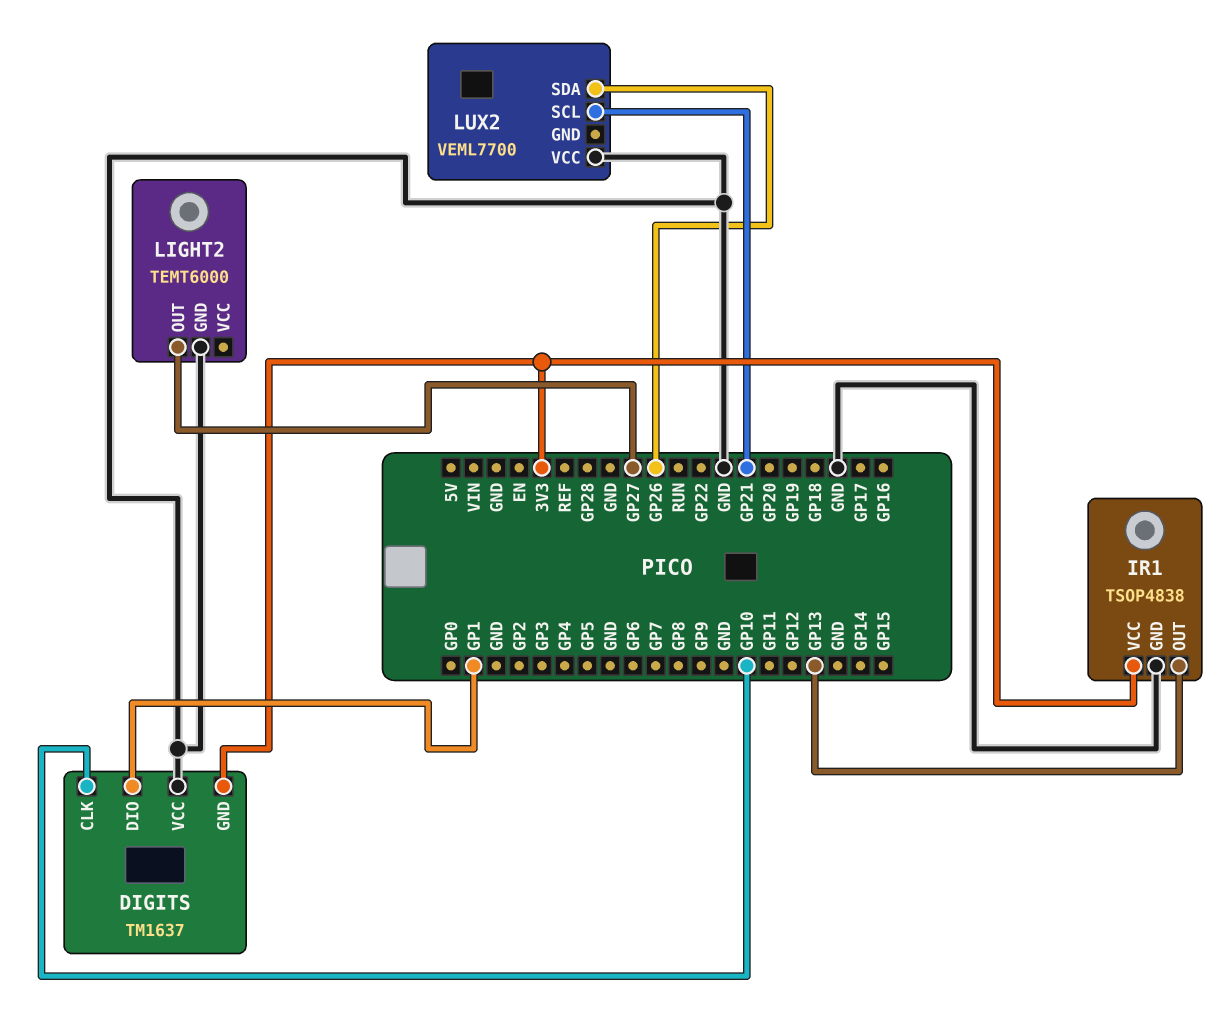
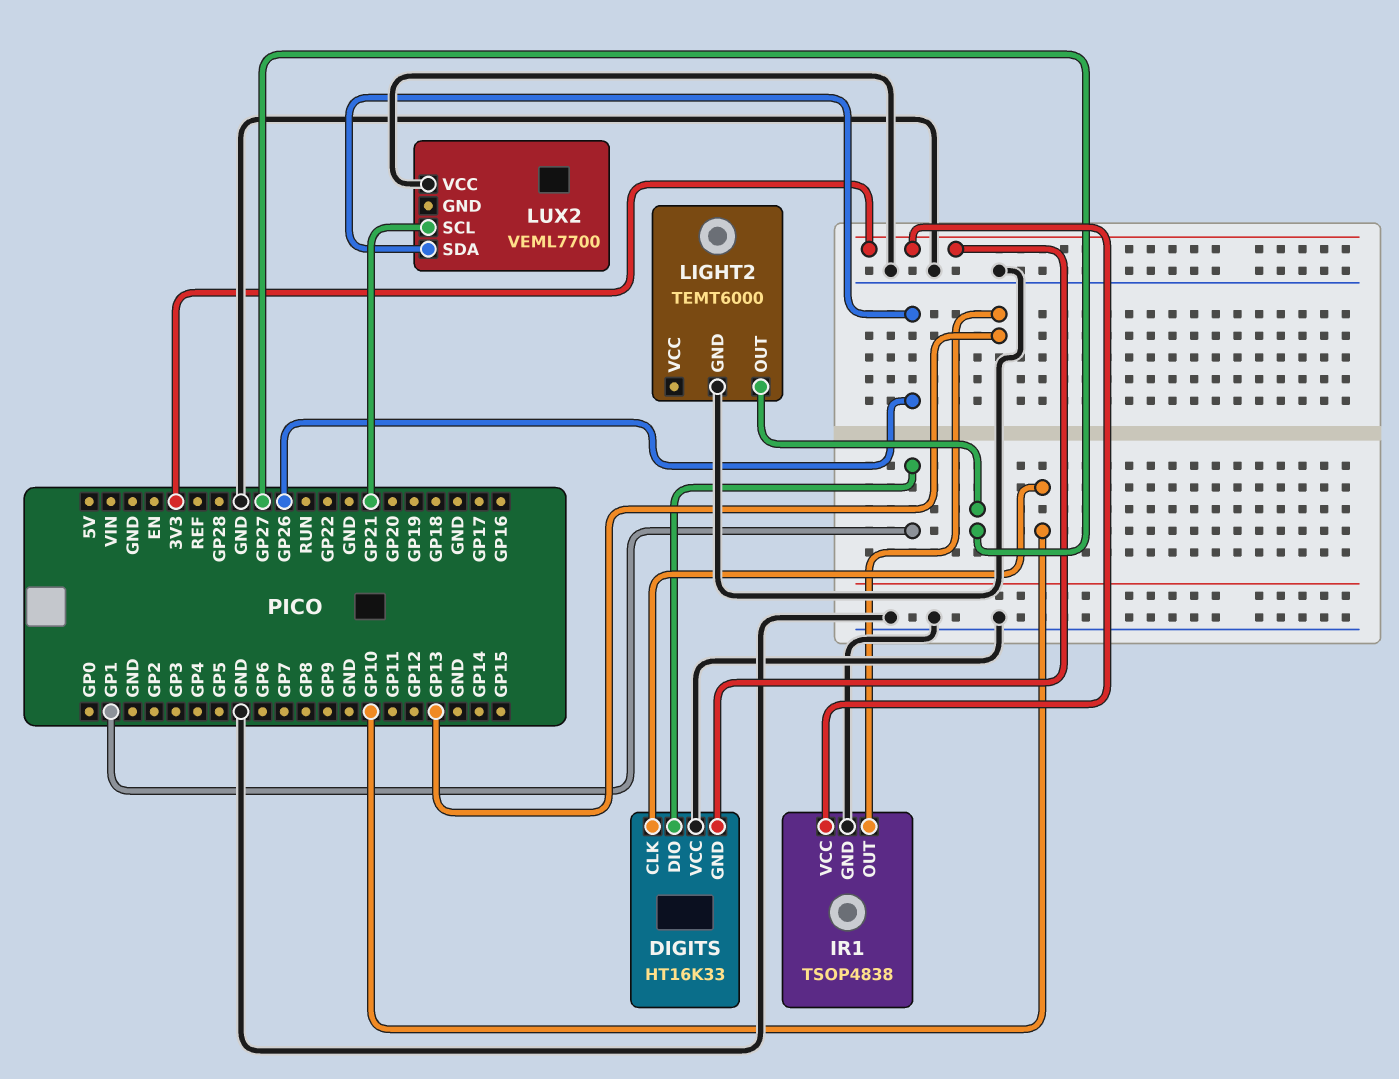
DIGITS: TM1637 -> HT16K33

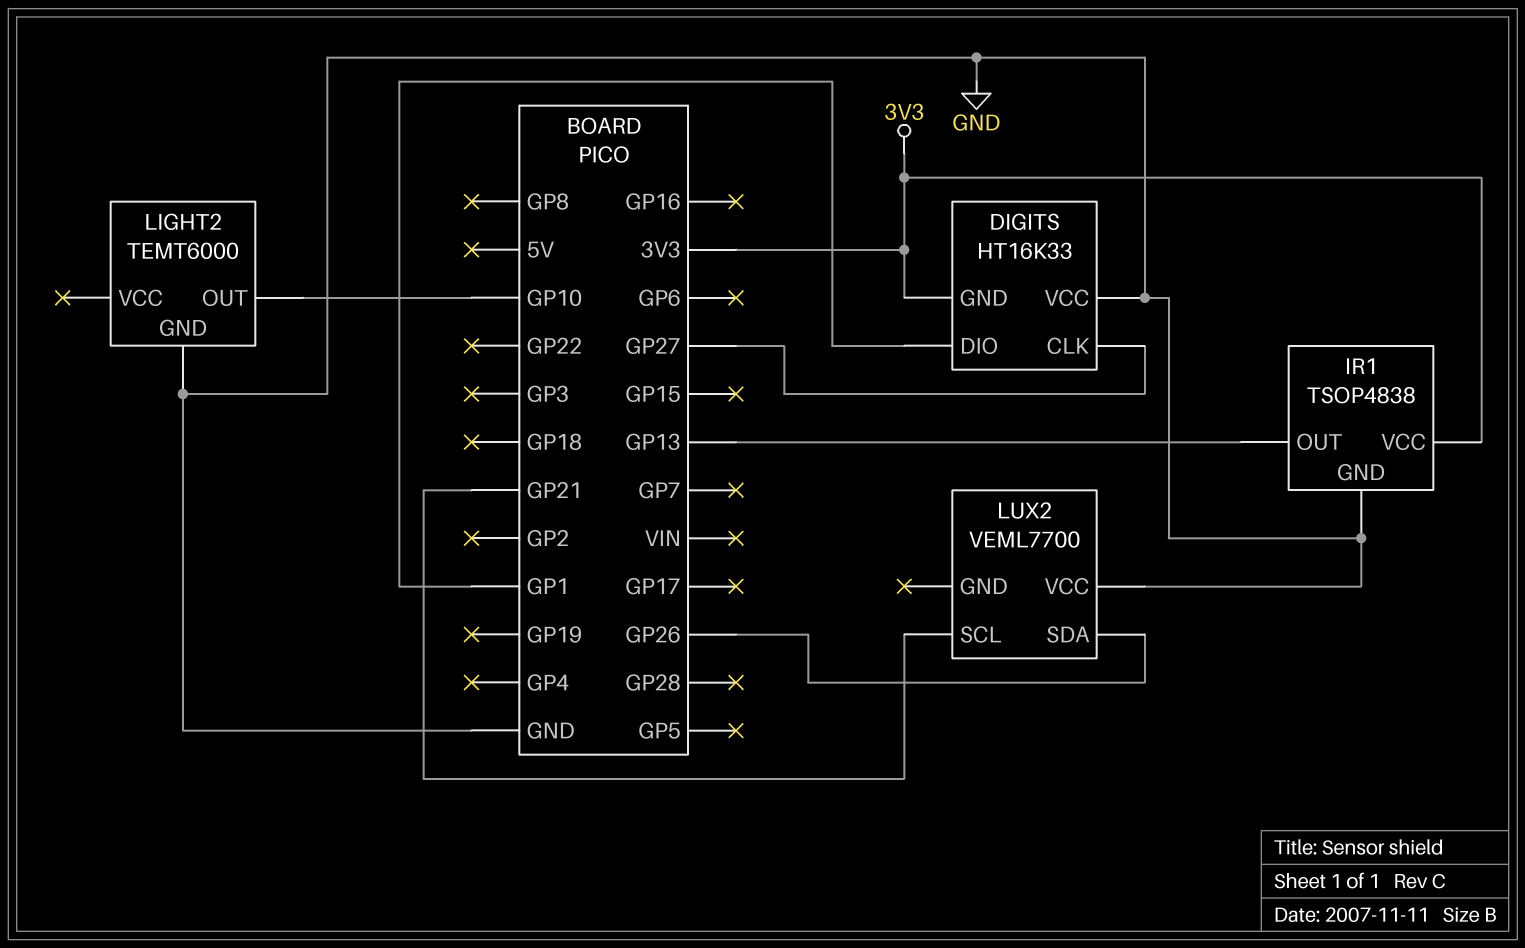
DIGITS pin CLK: GP10 -> GP27
LIGHT2 pin OUT: GP27 -> GP10

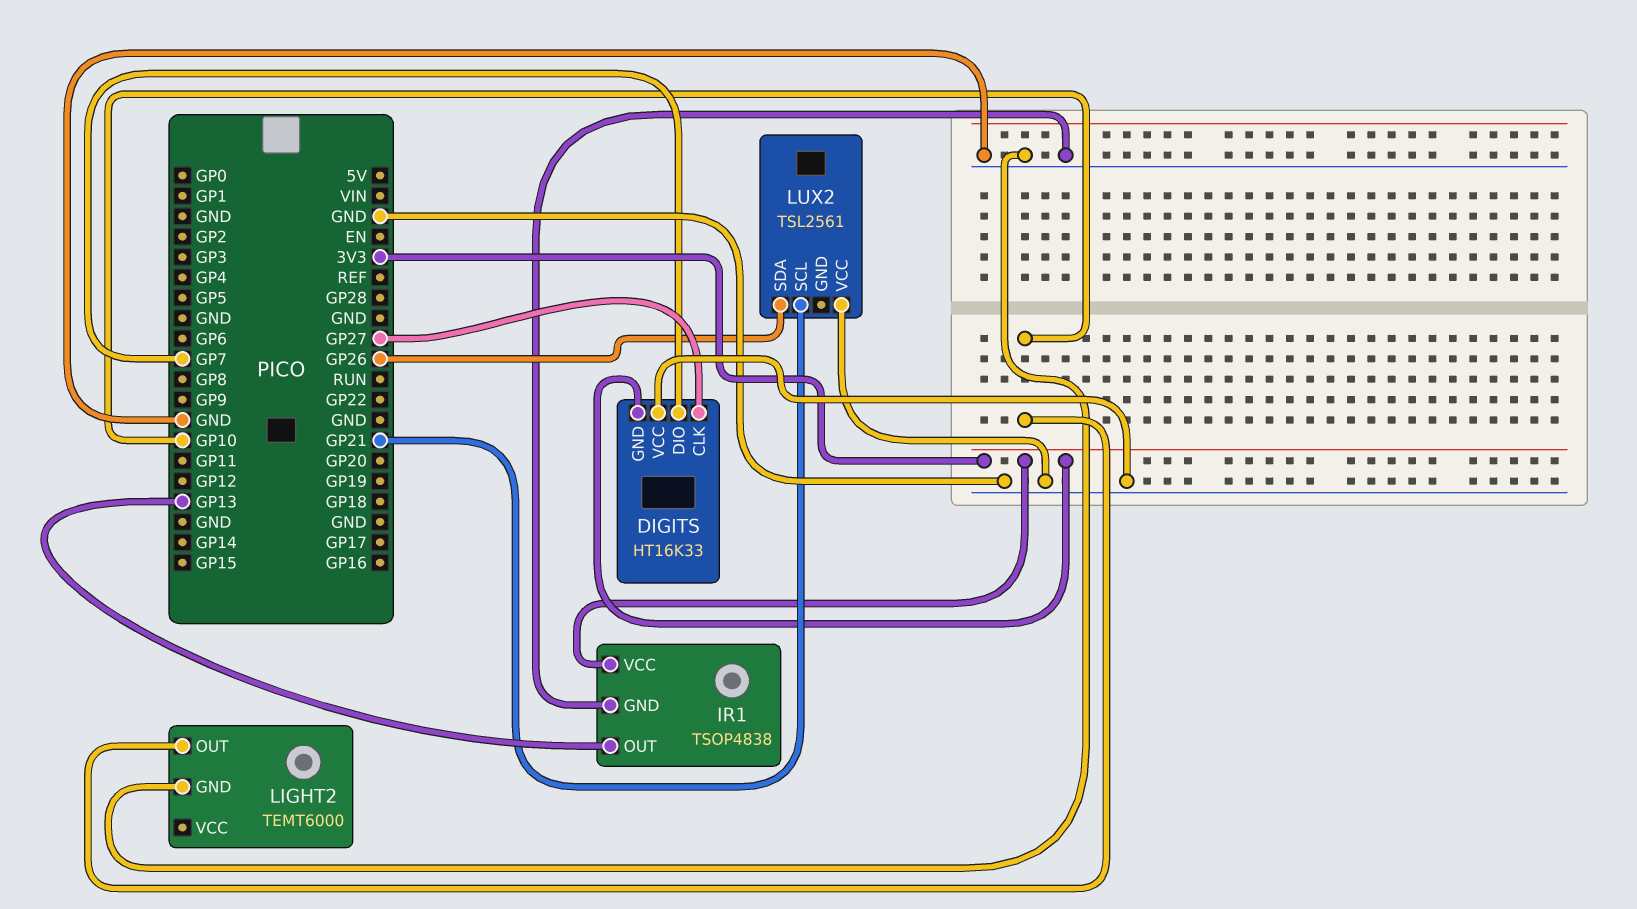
DIGITS pin DIO: GP1 -> GP7
LUX2: VEML7700 -> TSL2561

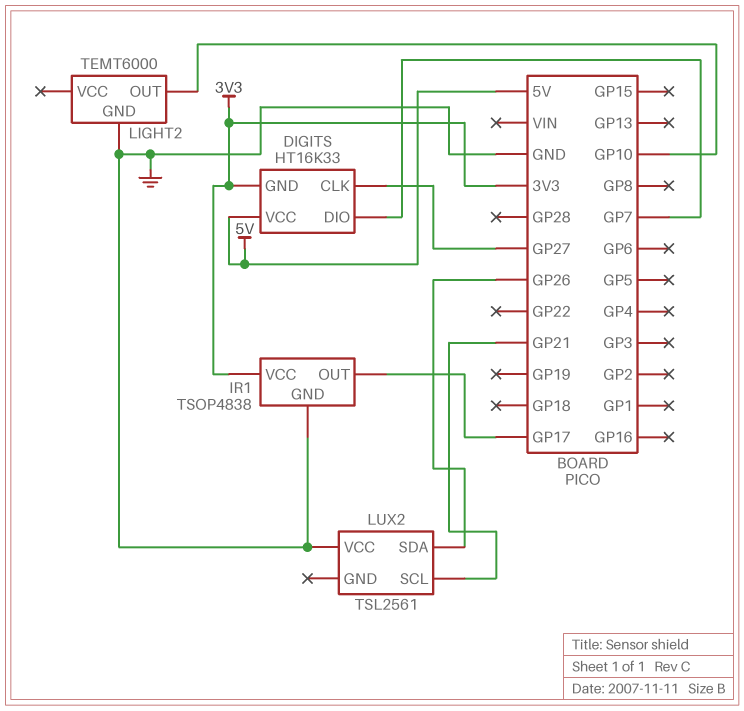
DIGITS pin VCC: GND -> 5V
IR1 pin OUT: GP13 -> GP17

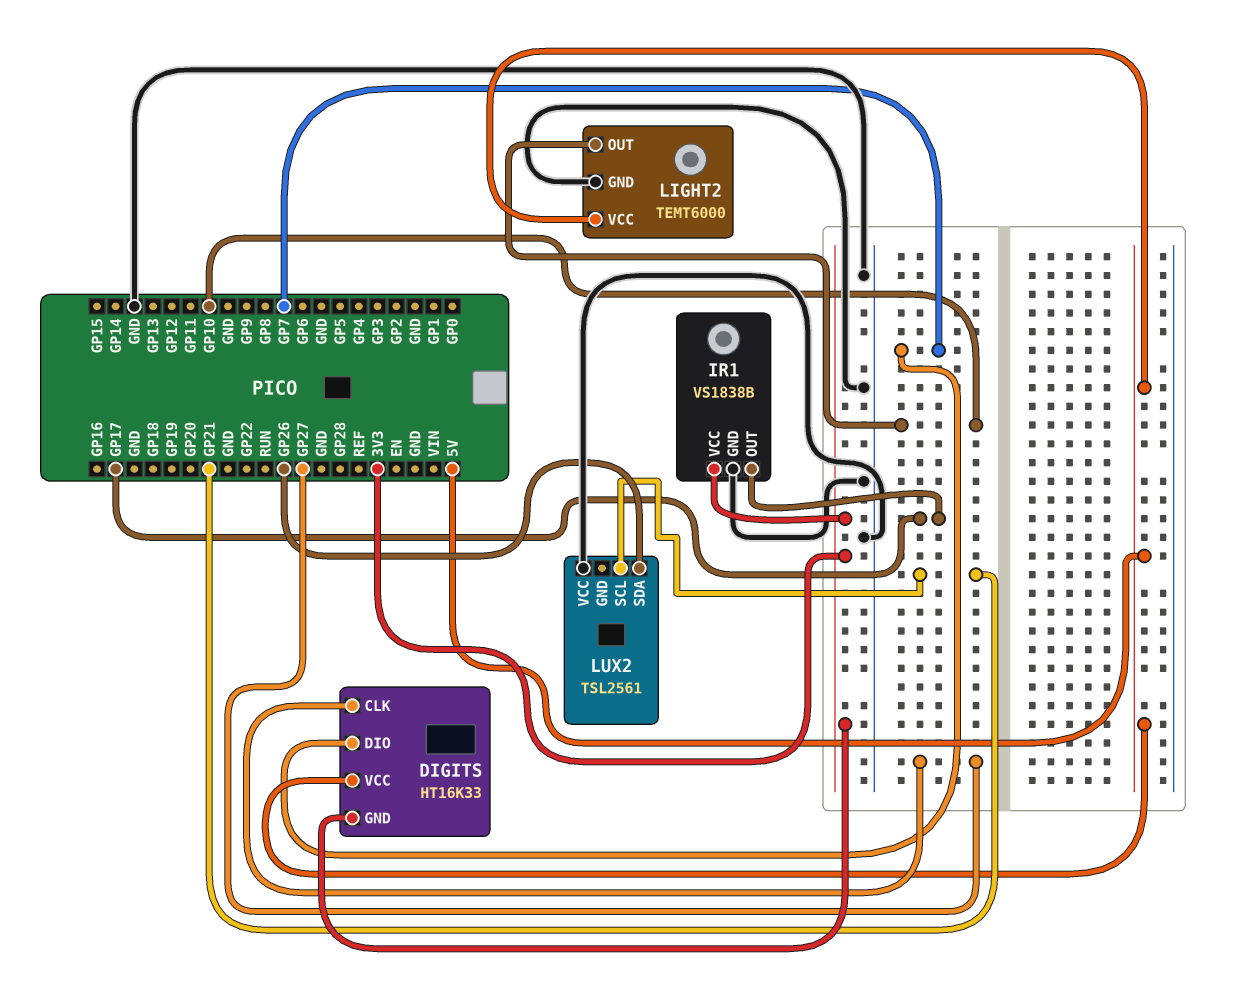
IR1: TSOP4838 -> VS1838B
LIGHT2 pin VCC: none -> 5V

